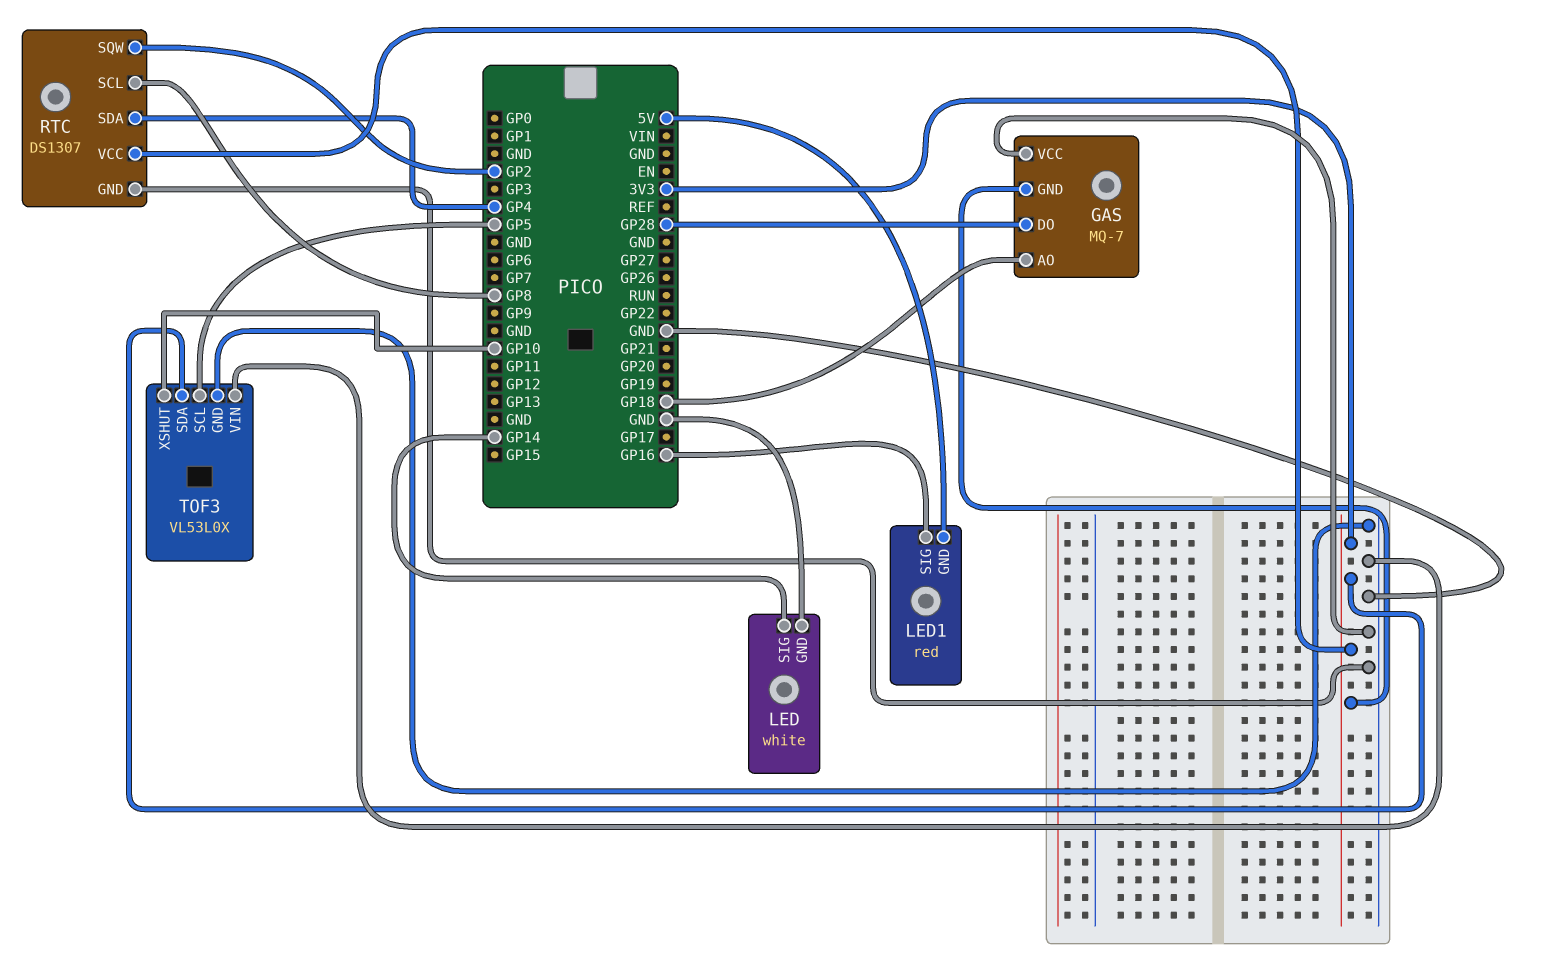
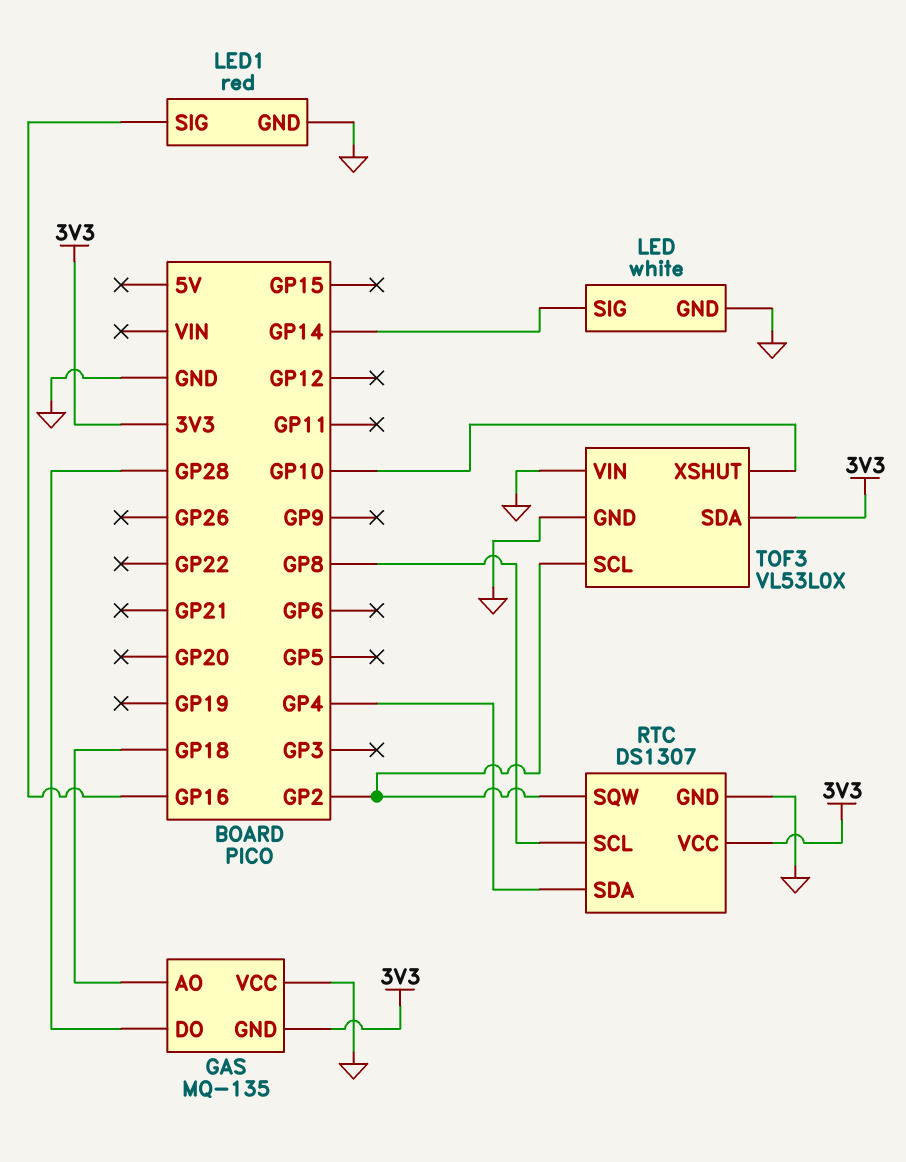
GAS: MQ-7 -> MQ-135
LED1 pin GND: 5V -> GND
TOF3 pin SCL: GP5 -> GP2

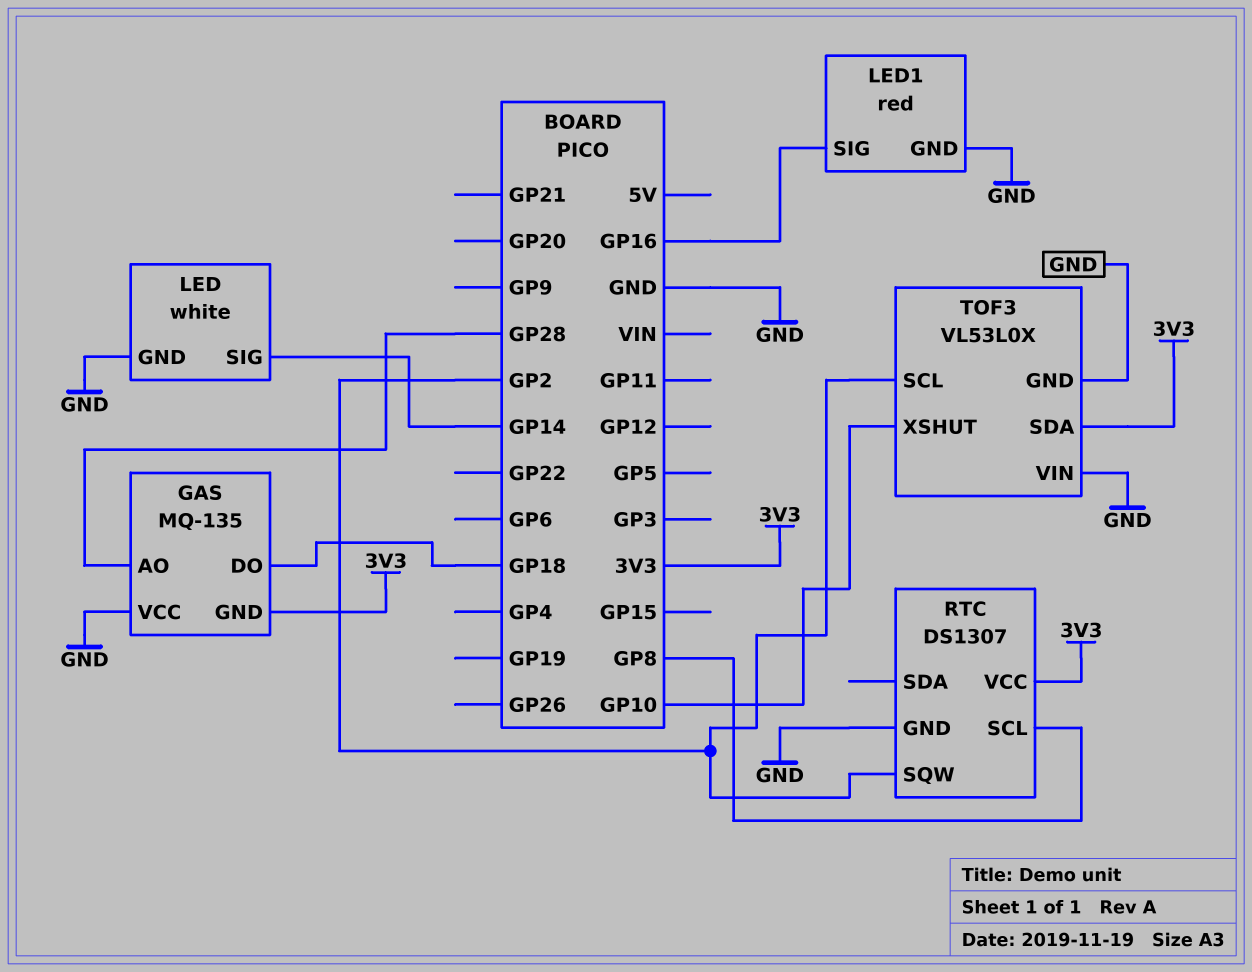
GAS pin AO: GP18 -> GP28
GAS pin DO: GP28 -> GP18
RTC pin SDA: GP4 -> none

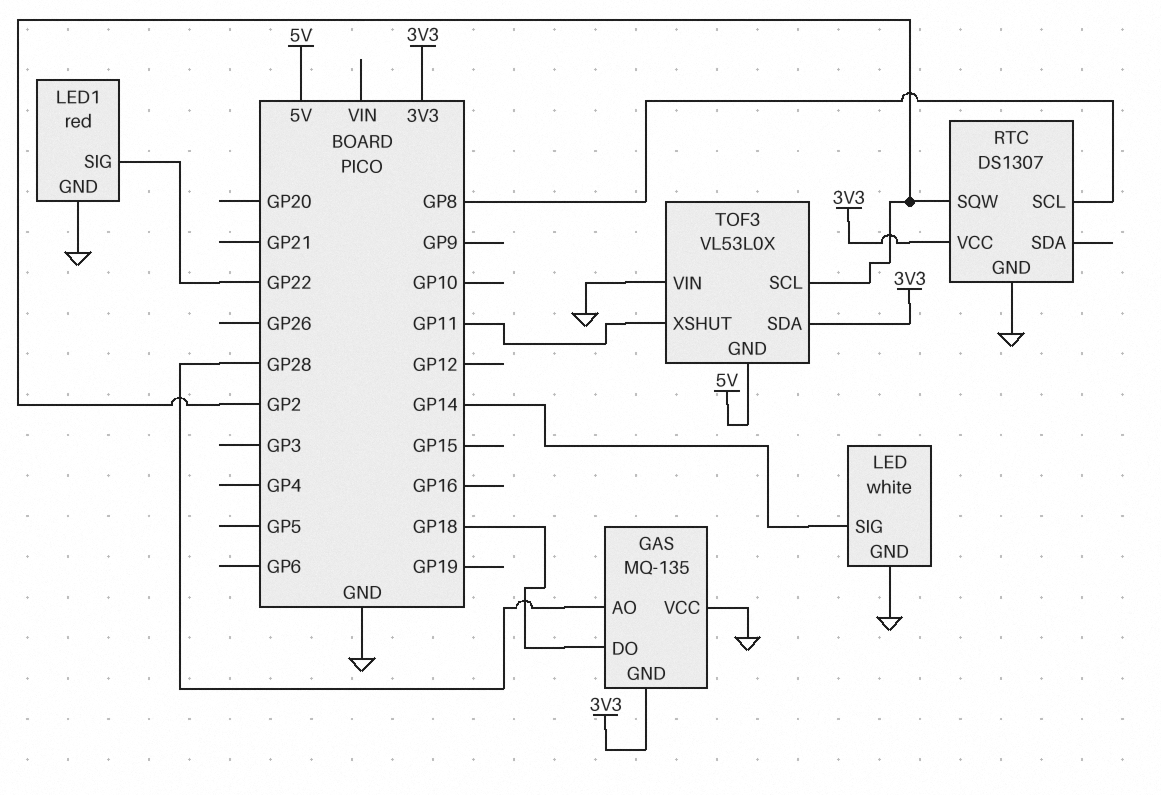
LED1 pin SIG: GP16 -> GP22
TOF3 pin GND: GND -> 5V
TOF3 pin XSHUT: GP10 -> GP11

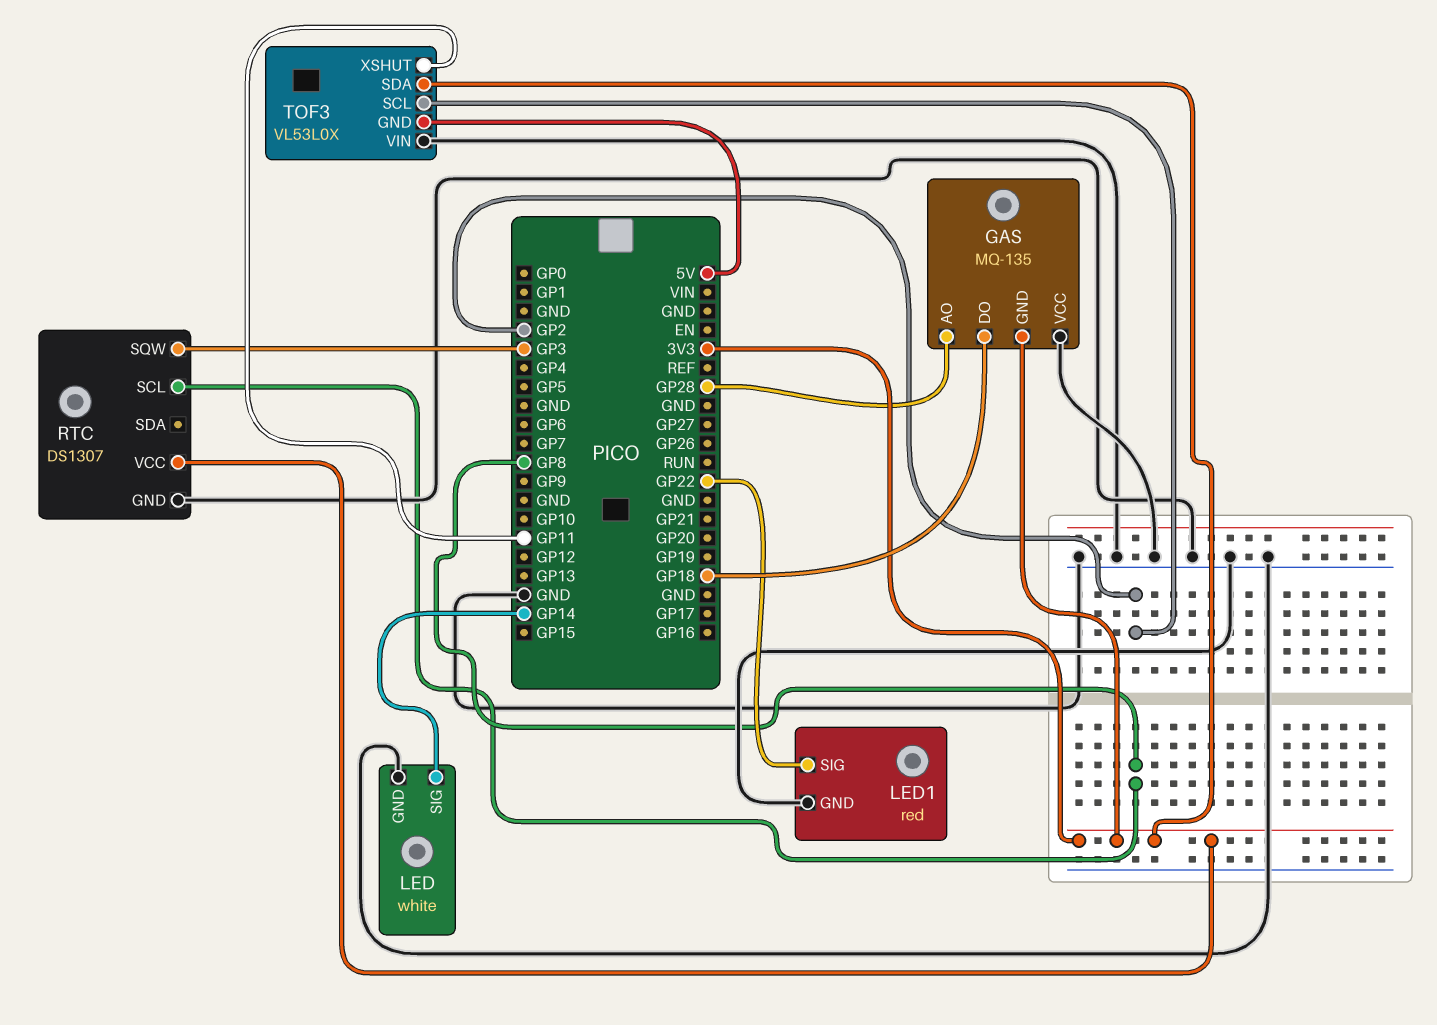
RTC pin SQW: GP2 -> GP3

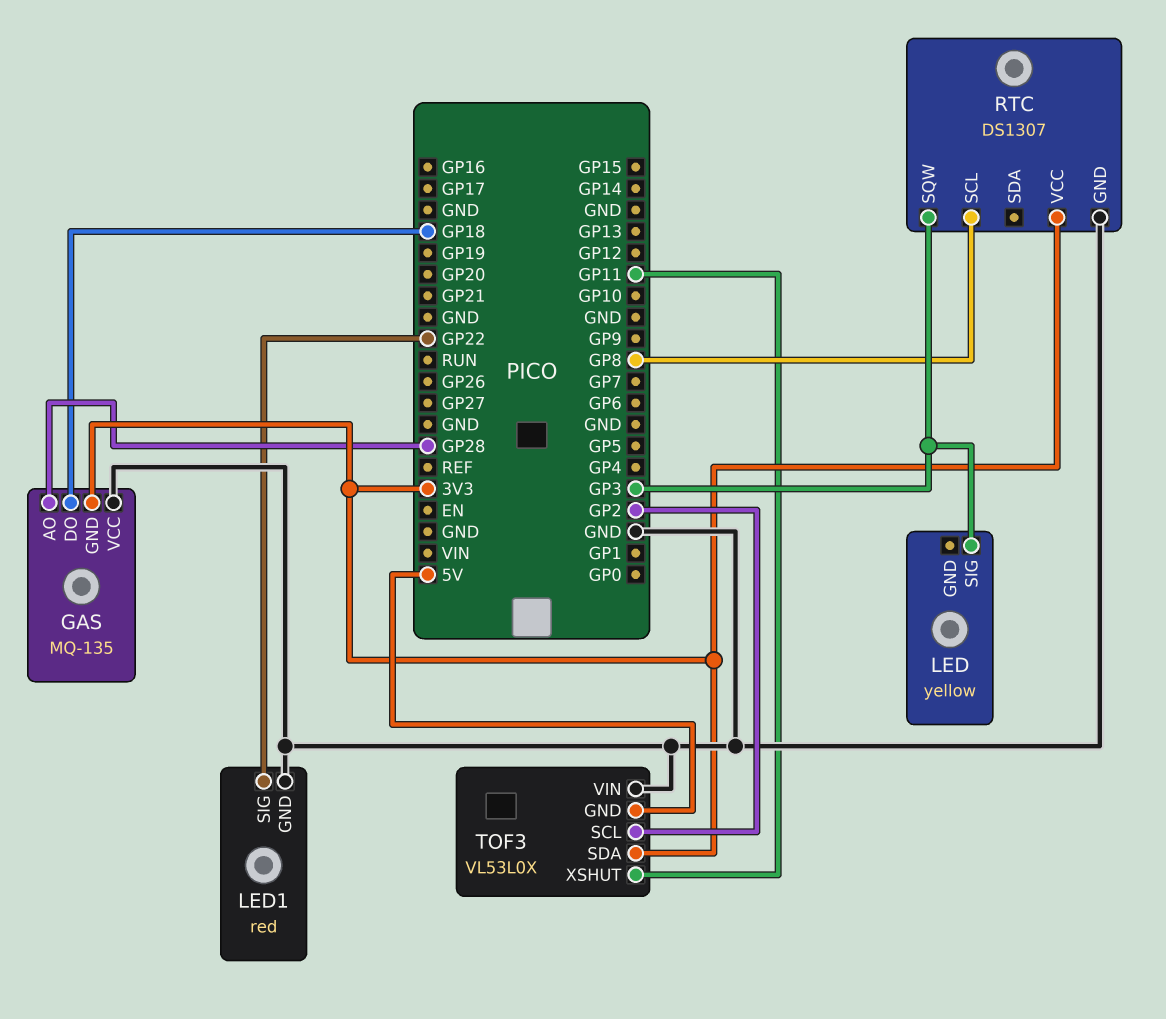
LED: white -> yellow
LED pin GND: GND -> none
LED pin SIG: GP14 -> GP3

